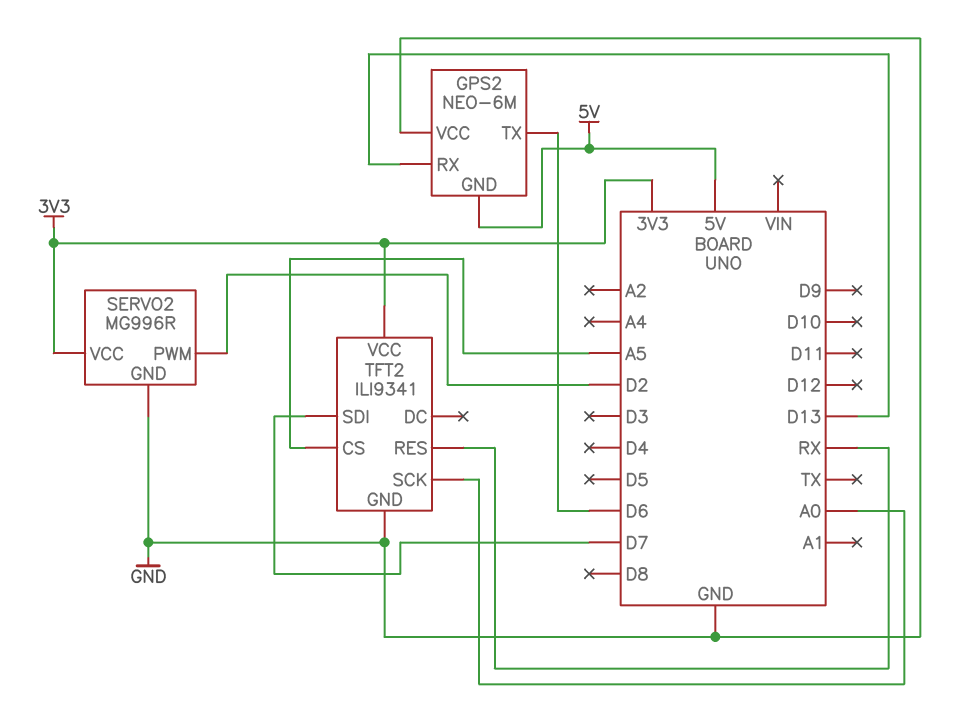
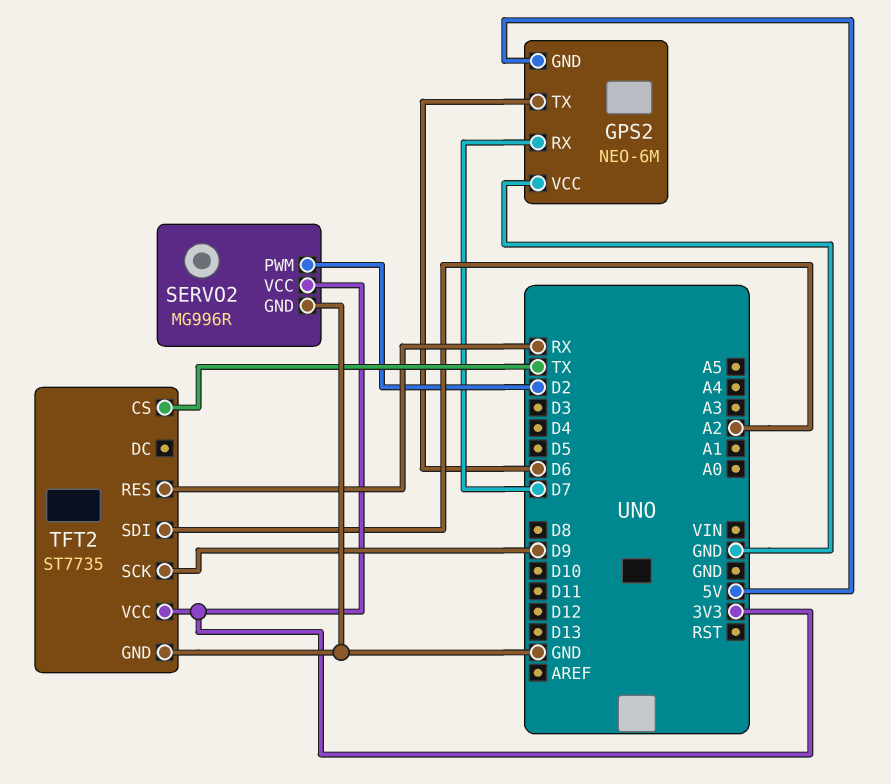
GPS2 pin RX: D13 -> D7
TFT2: ILI9341 -> ST7735
TFT2 pin CS: A5 -> TX
TFT2 pin SCK: A0 -> D9
TFT2 pin SDI: D7 -> A2

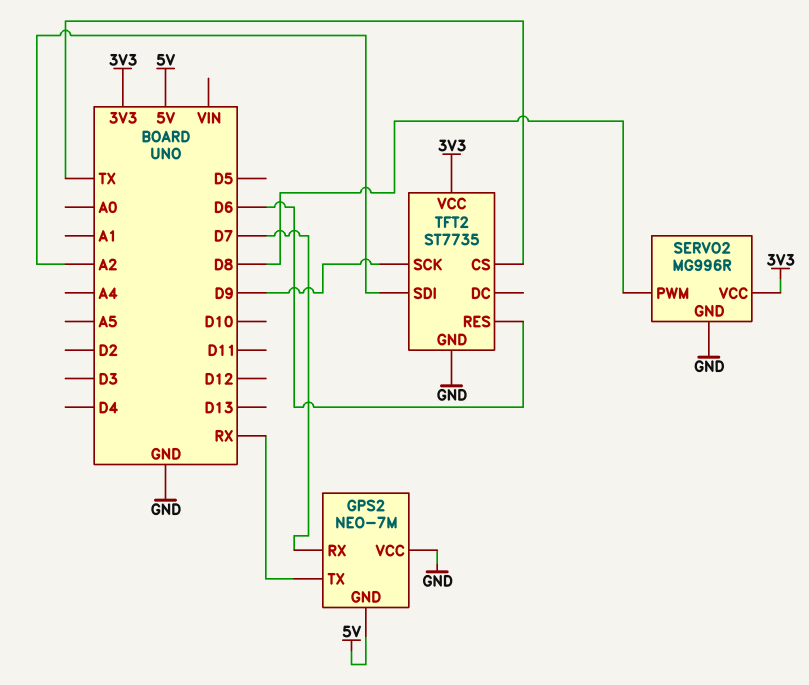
GPS2: NEO-6M -> NEO-7M
GPS2 pin TX: D6 -> RX
SERVO2 pin PWM: D2 -> D8
TFT2 pin RES: RX -> D6

